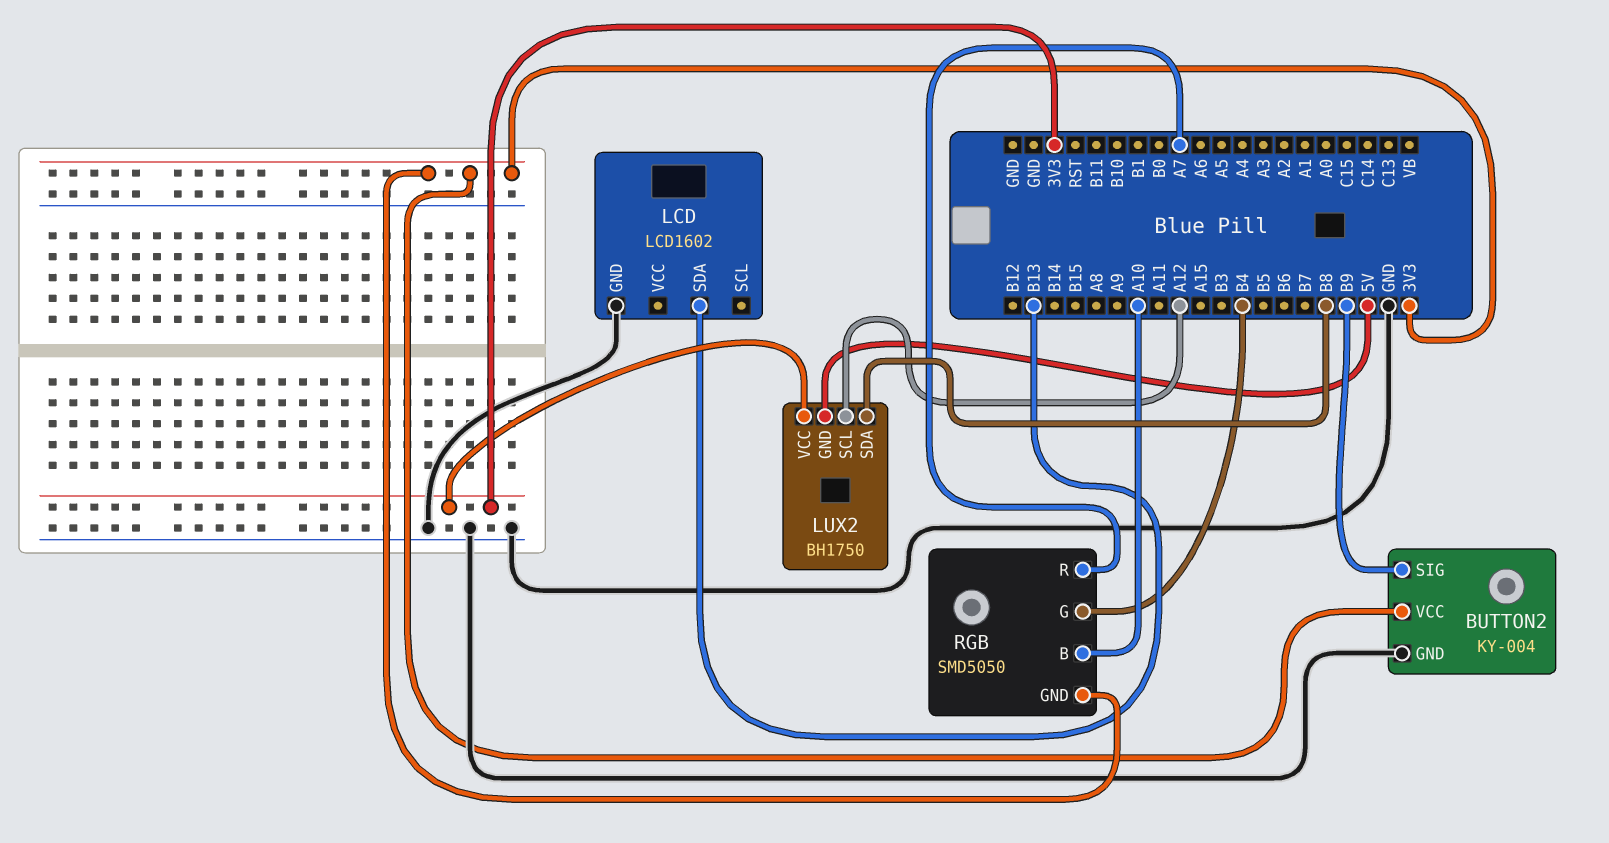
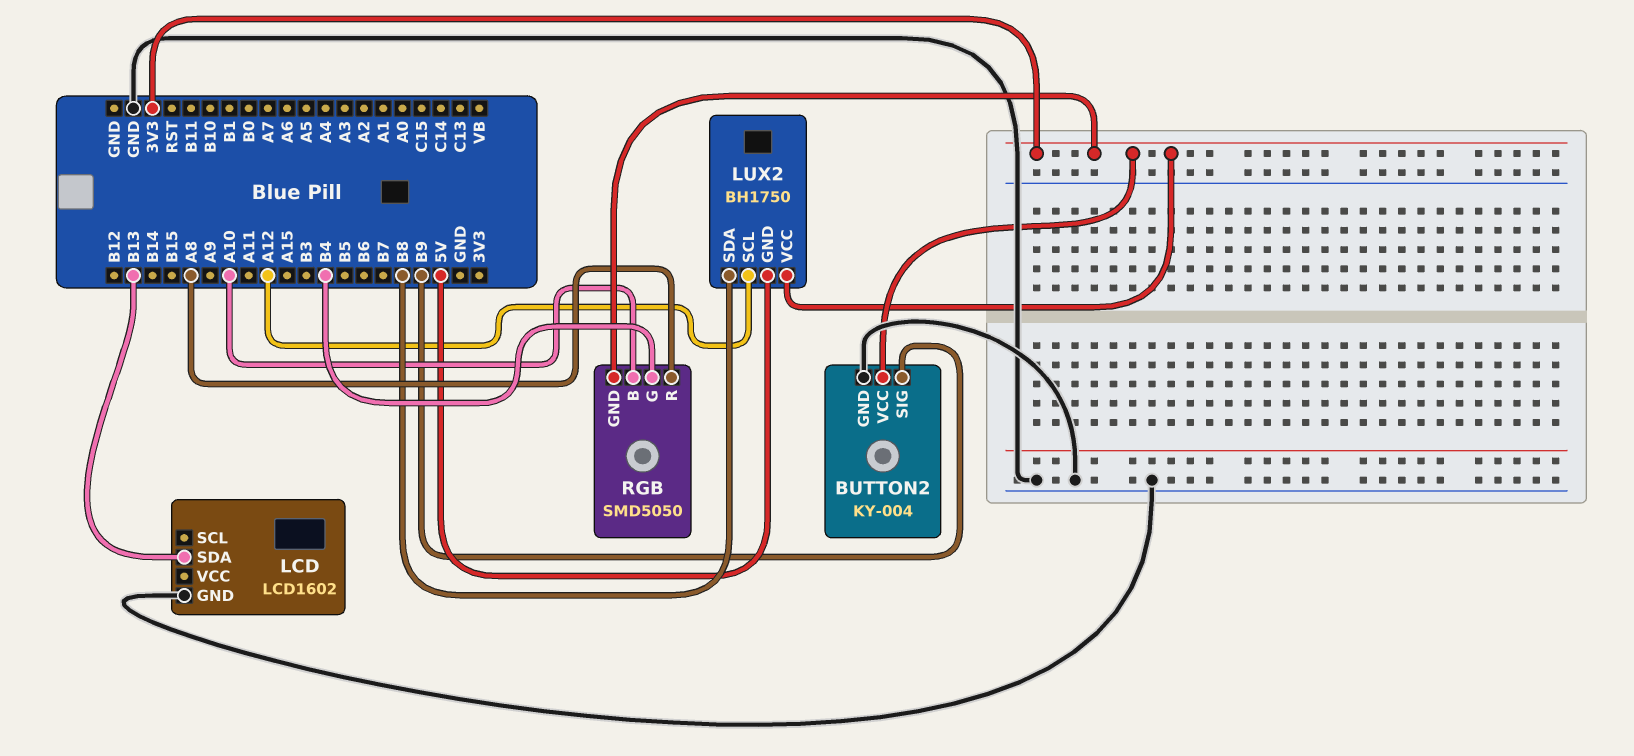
RGB pin R: A7 -> A8

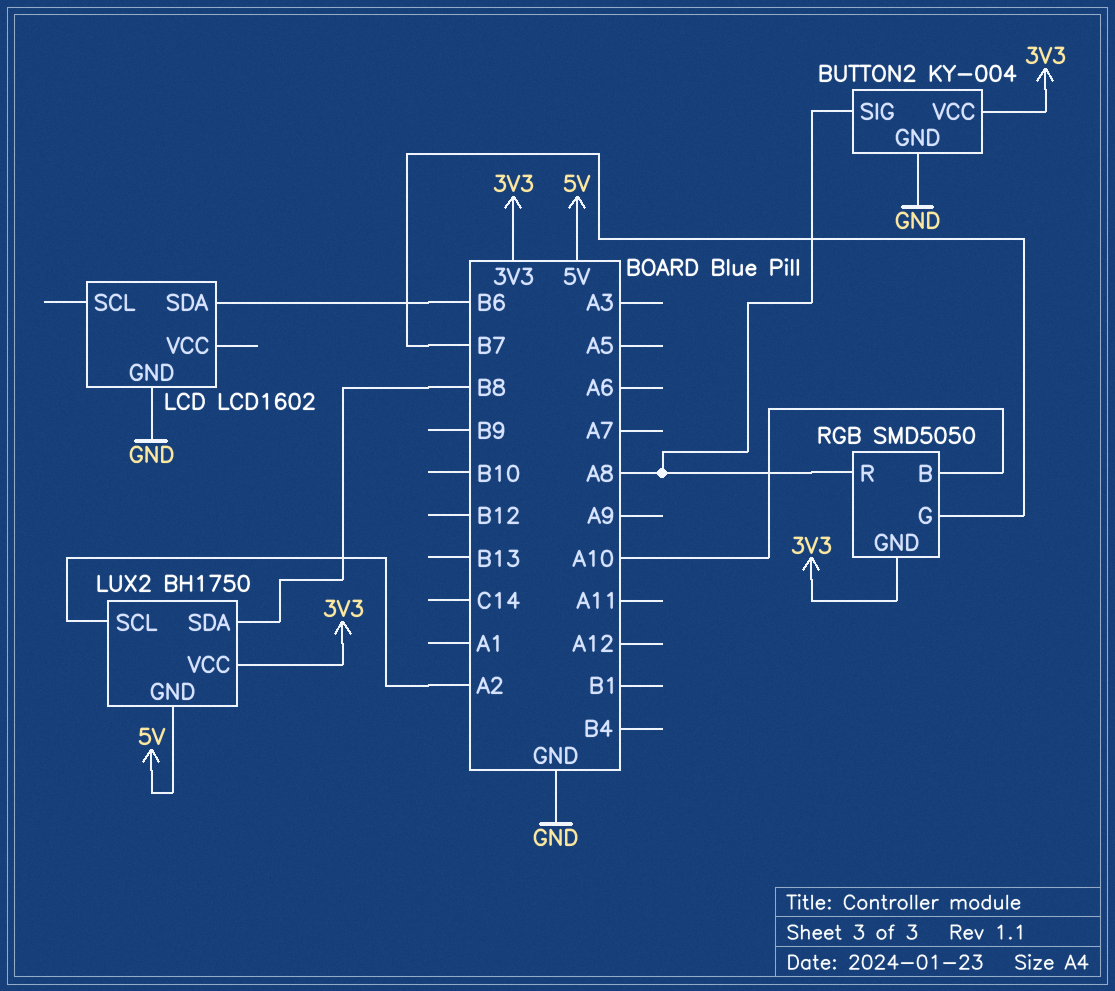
BUTTON2 pin SIG: B9 -> A8
LCD pin SDA: B13 -> B6
LUX2 pin SCL: A12 -> A2
RGB pin G: B4 -> B7

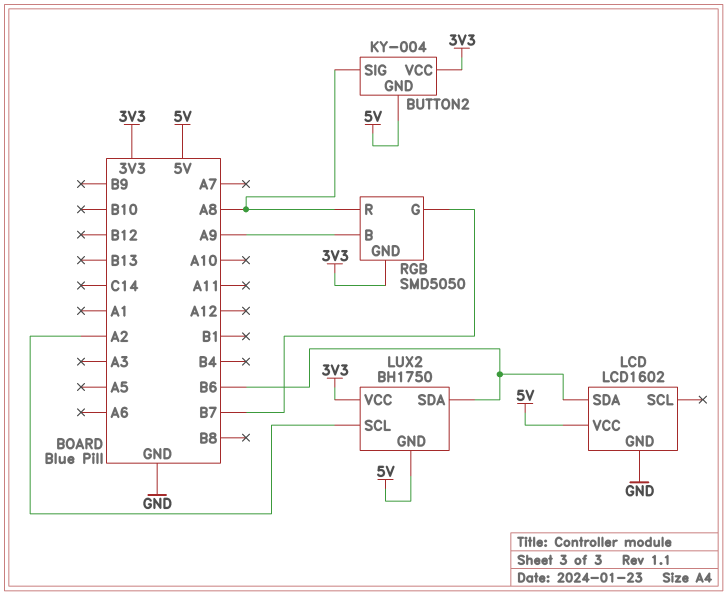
BUTTON2 pin GND: GND -> 5V
LCD pin VCC: none -> 5V
LUX2 pin SDA: B8 -> B6
RGB pin B: A10 -> A9

